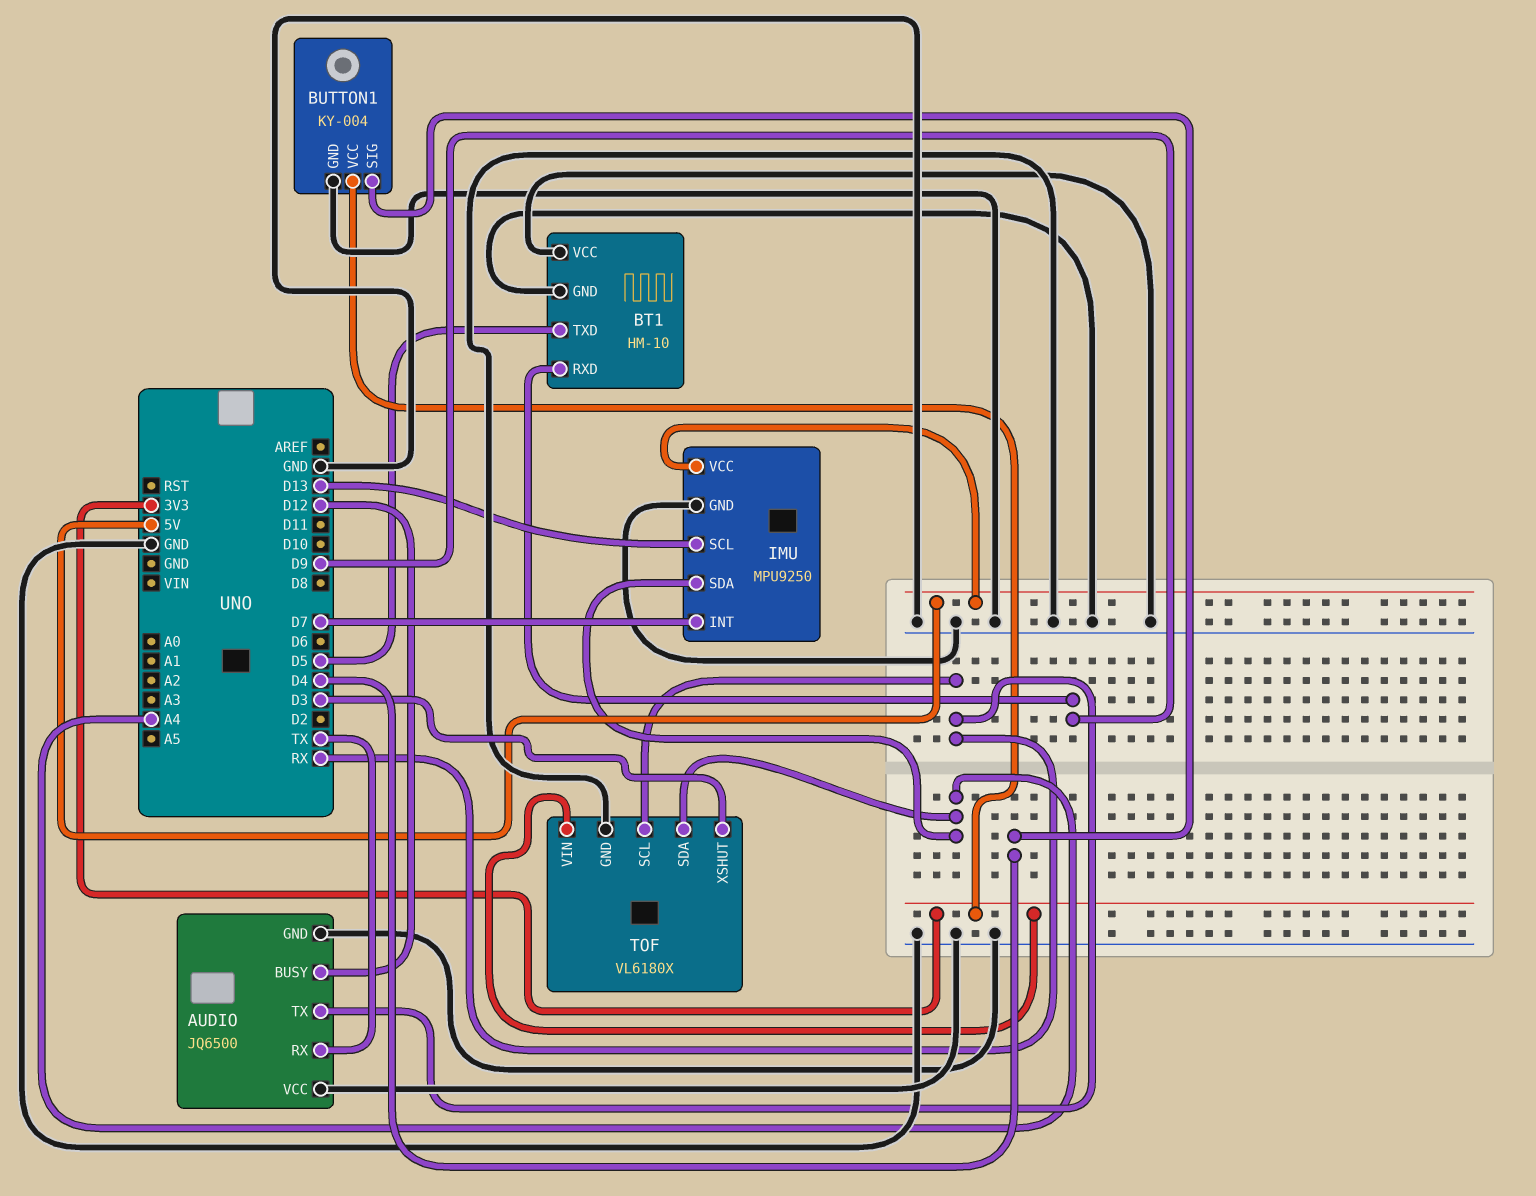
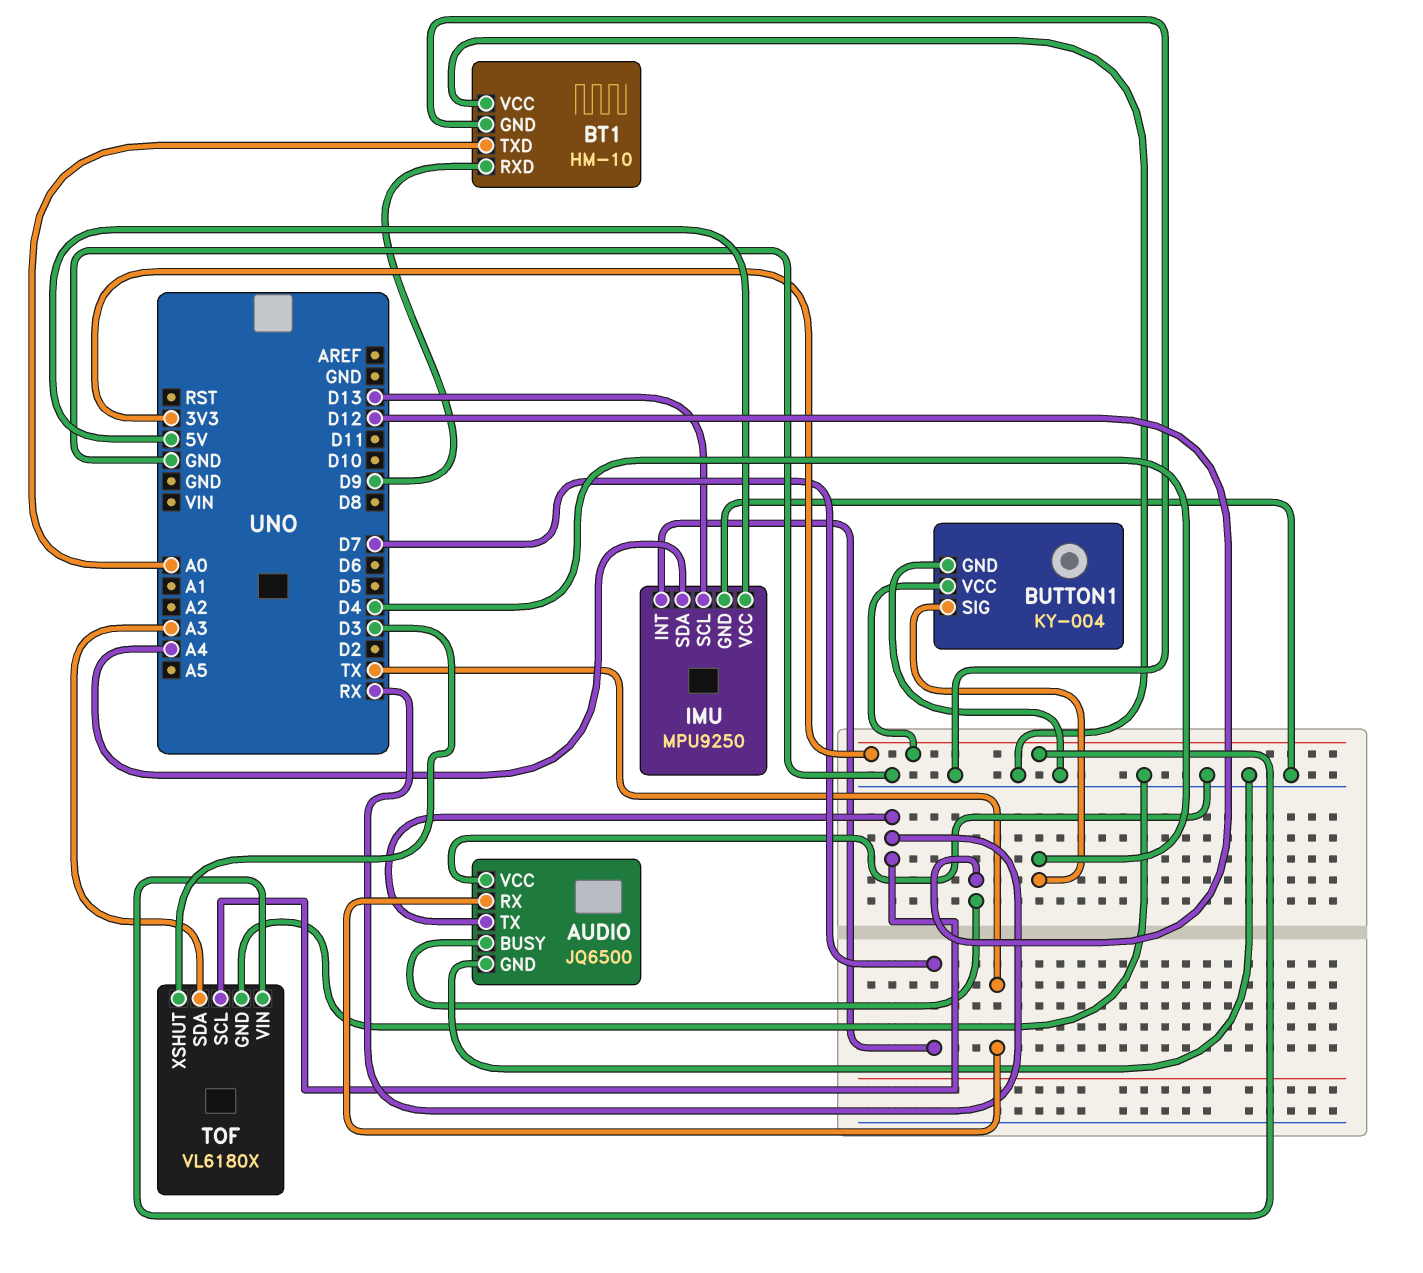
BT1 pin TXD: D5 -> A0
TOF pin SDA: A4 -> A3

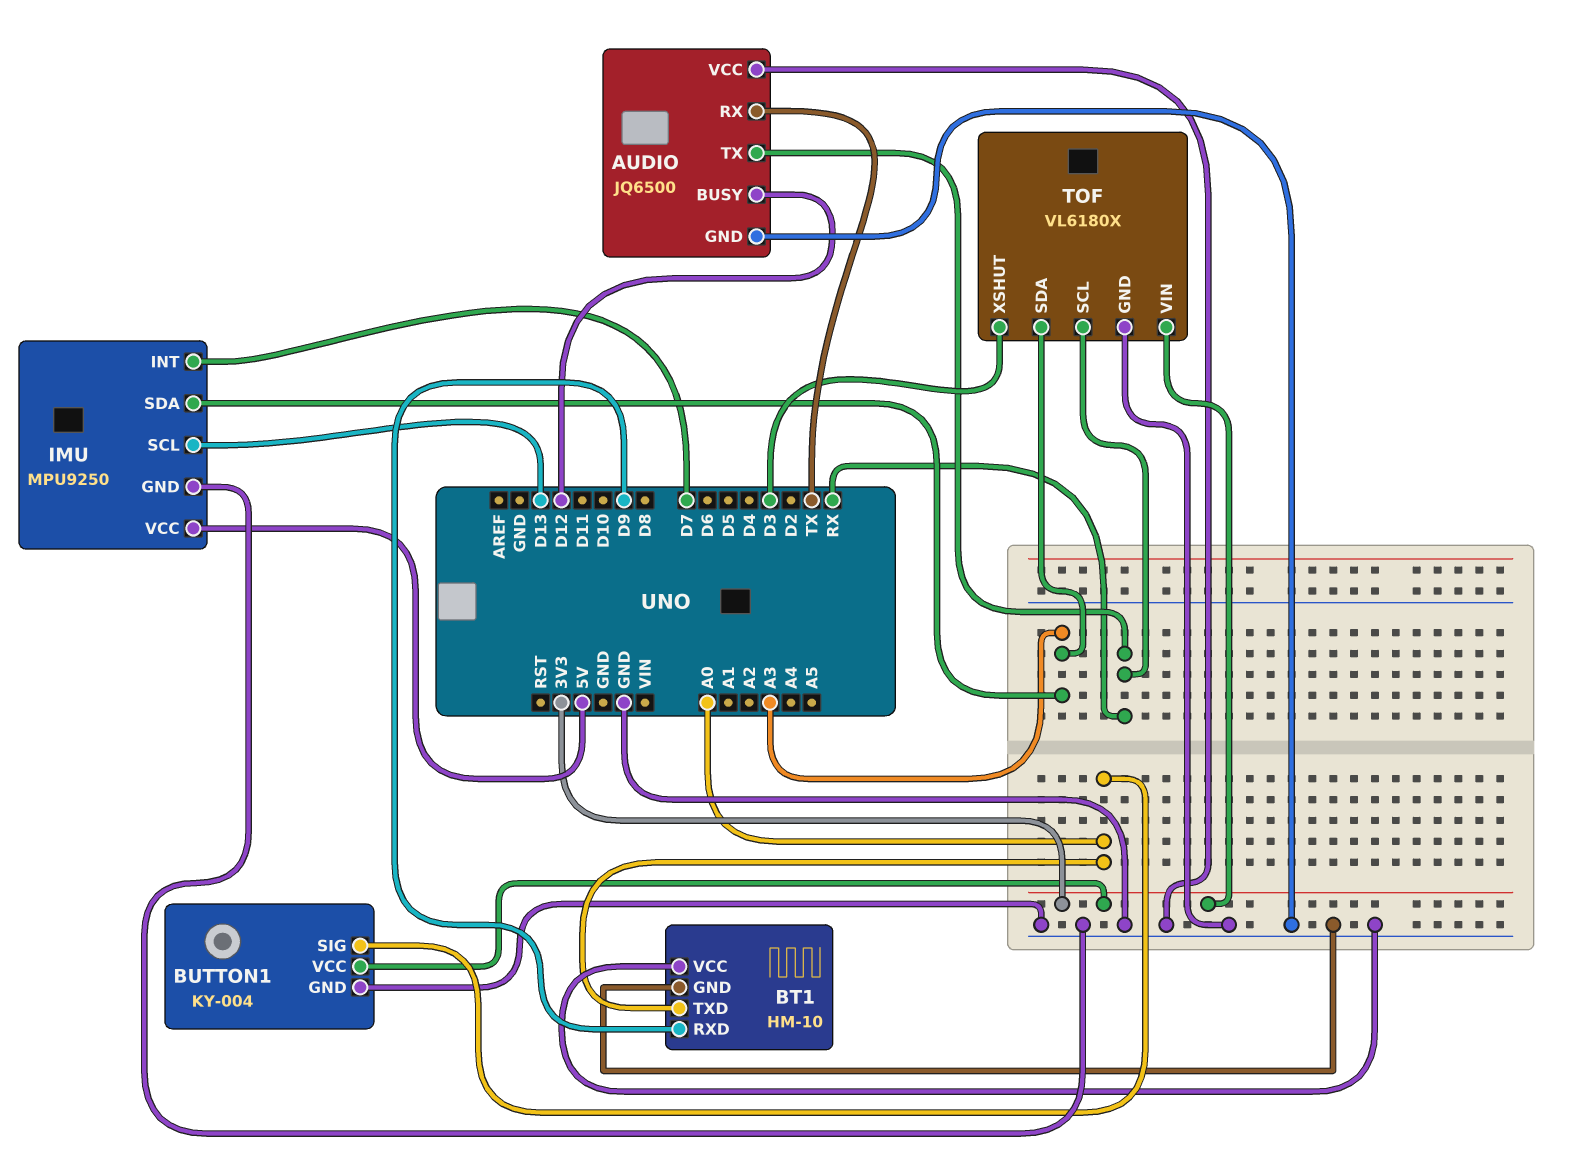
BUTTON1 pin SIG: D4 -> A0
IMU pin SDA: A4 -> A3

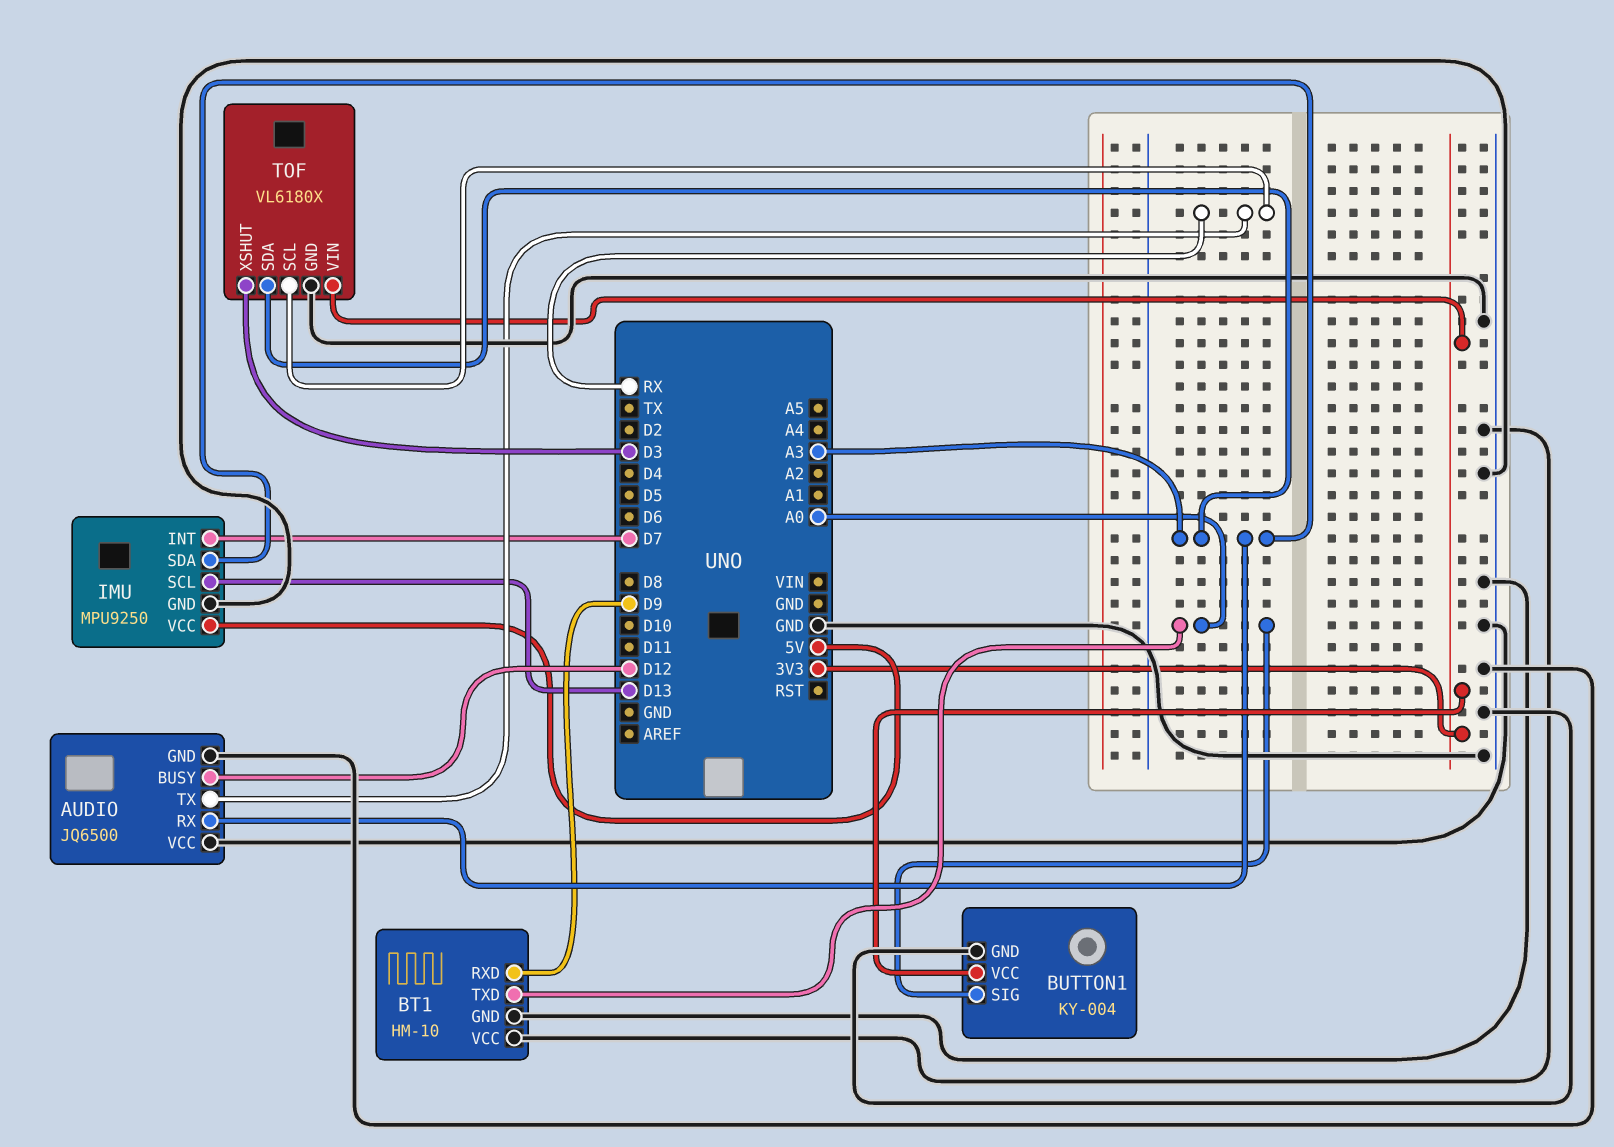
AUDIO pin RX: TX -> A3

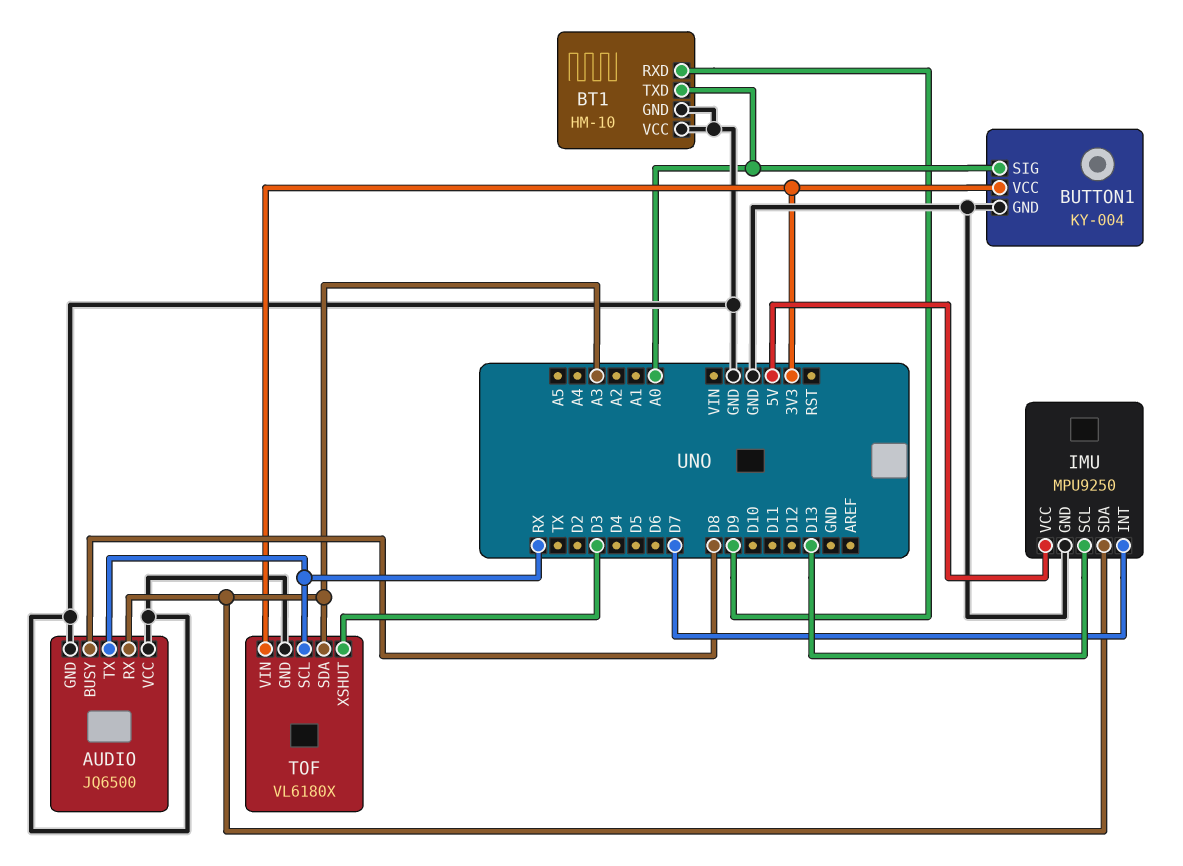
AUDIO pin BUSY: D12 -> D8

